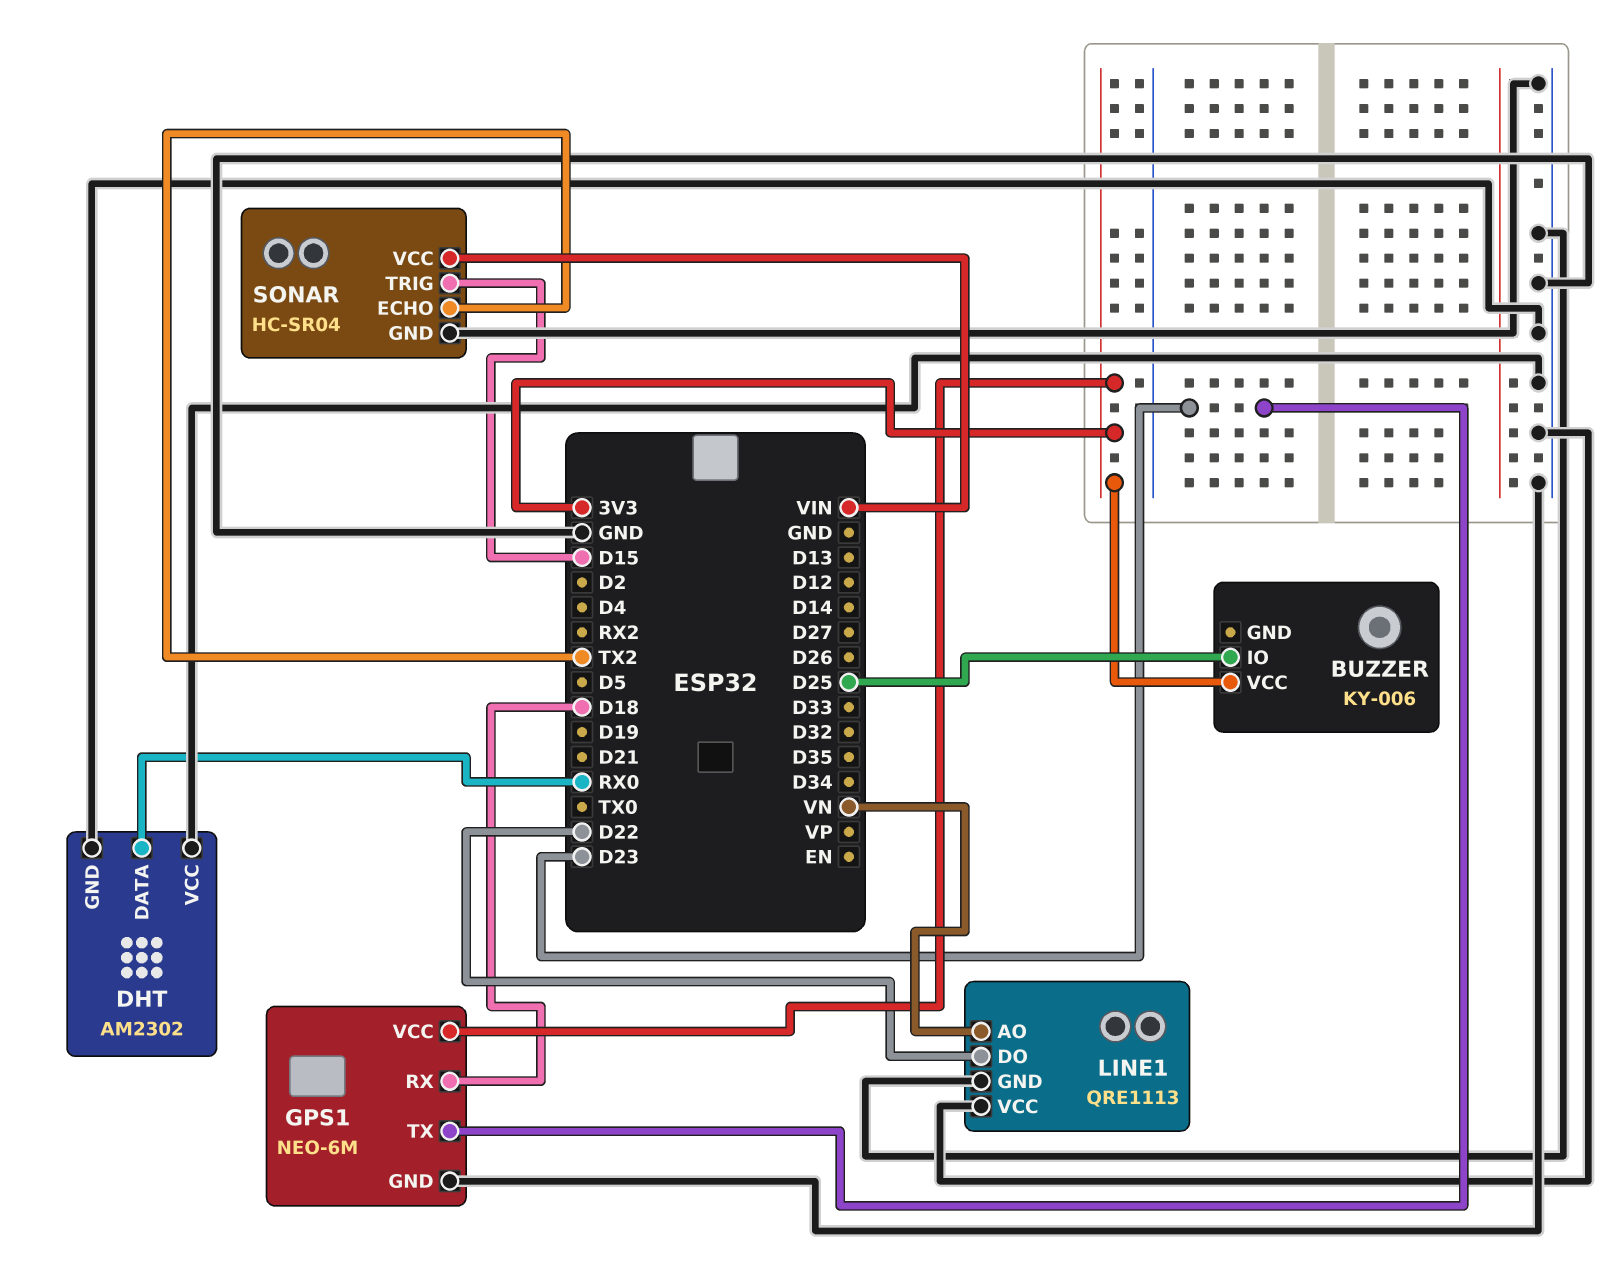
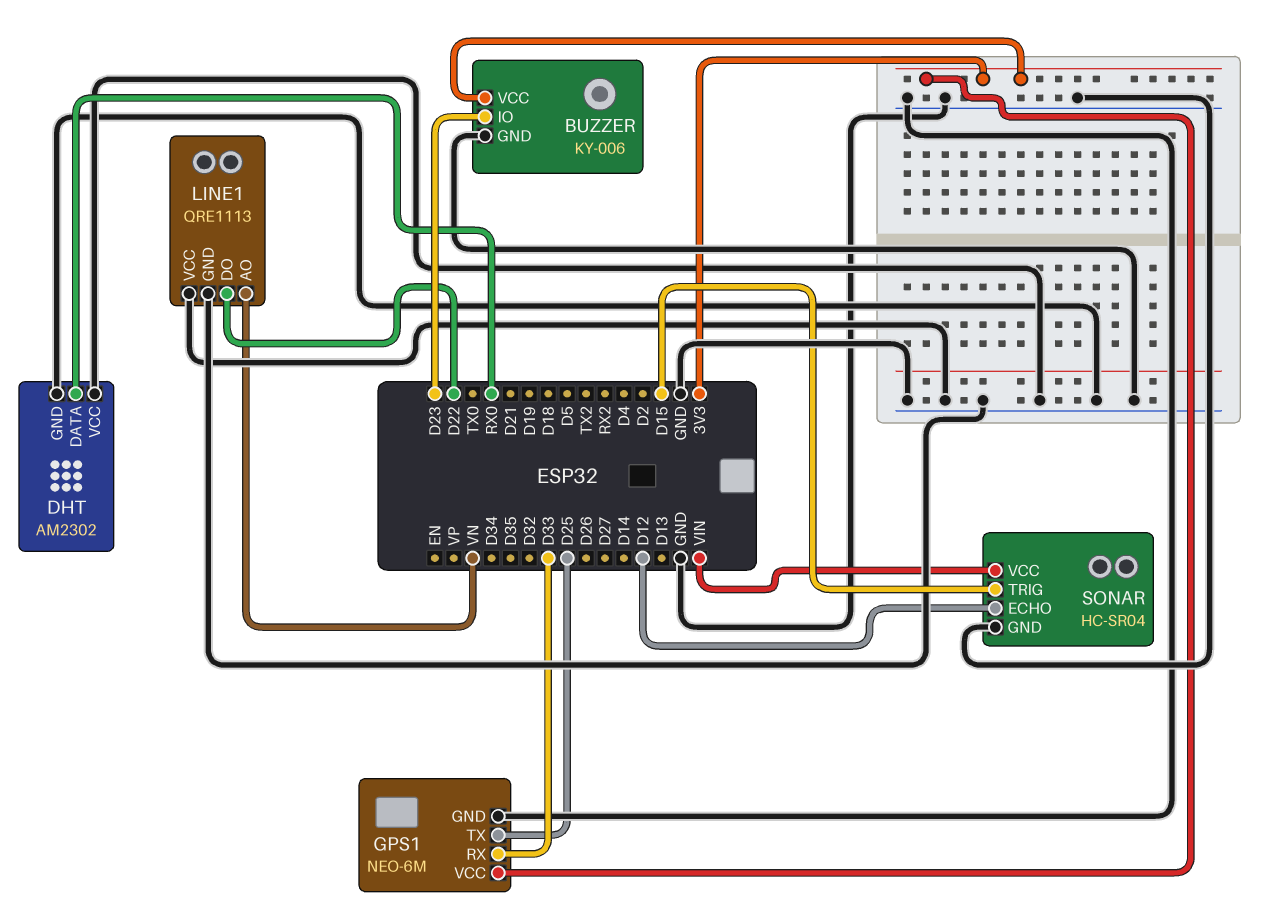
BUZZER pin GND: none -> GND
BUZZER pin IO: D25 -> D23
GPS1 pin RX: D18 -> D33
GPS1 pin TX: D23 -> D25
SONAR pin ECHO: TX2 -> D12

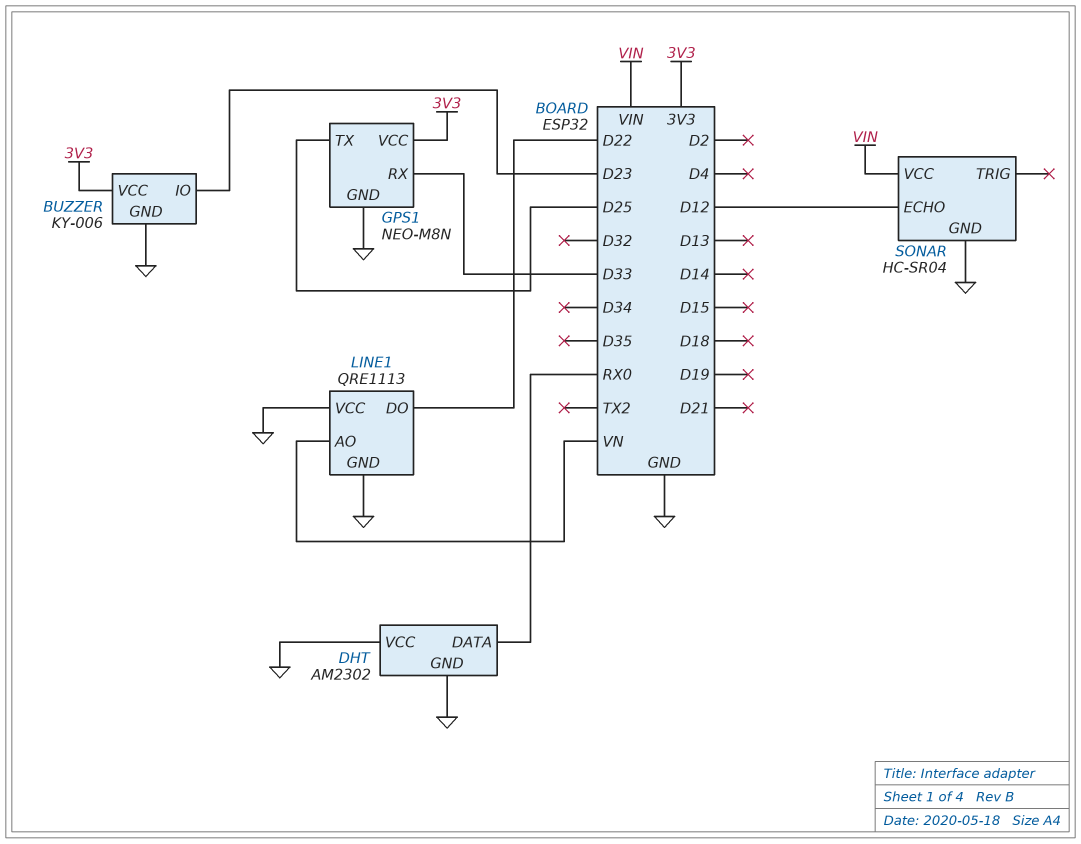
GPS1: NEO-6M -> NEO-M8N
SONAR pin TRIG: D15 -> none

